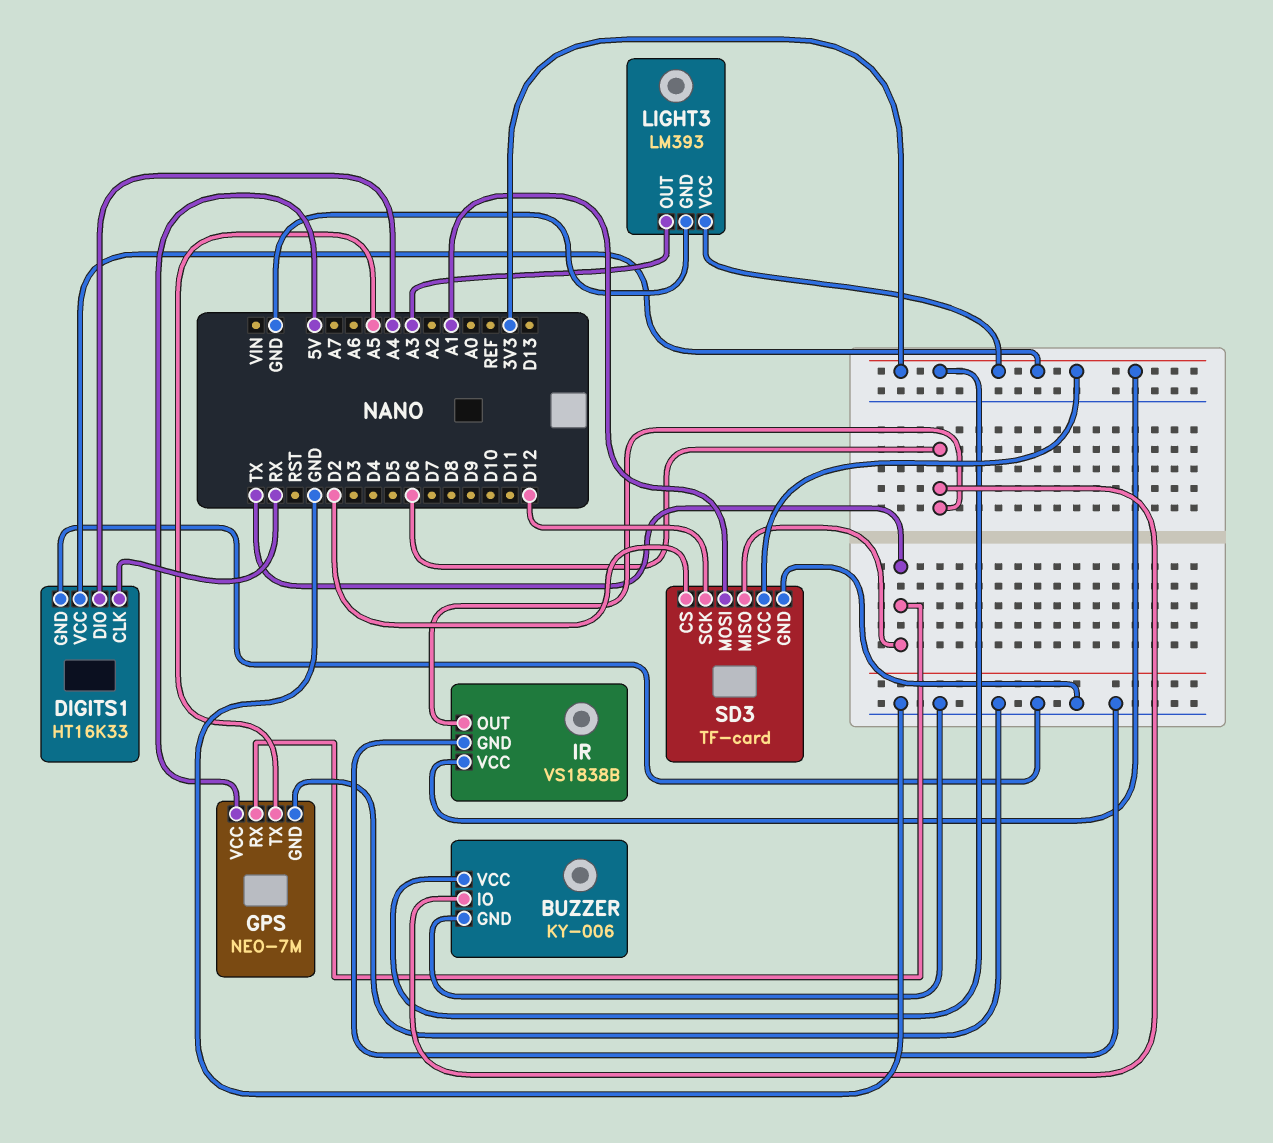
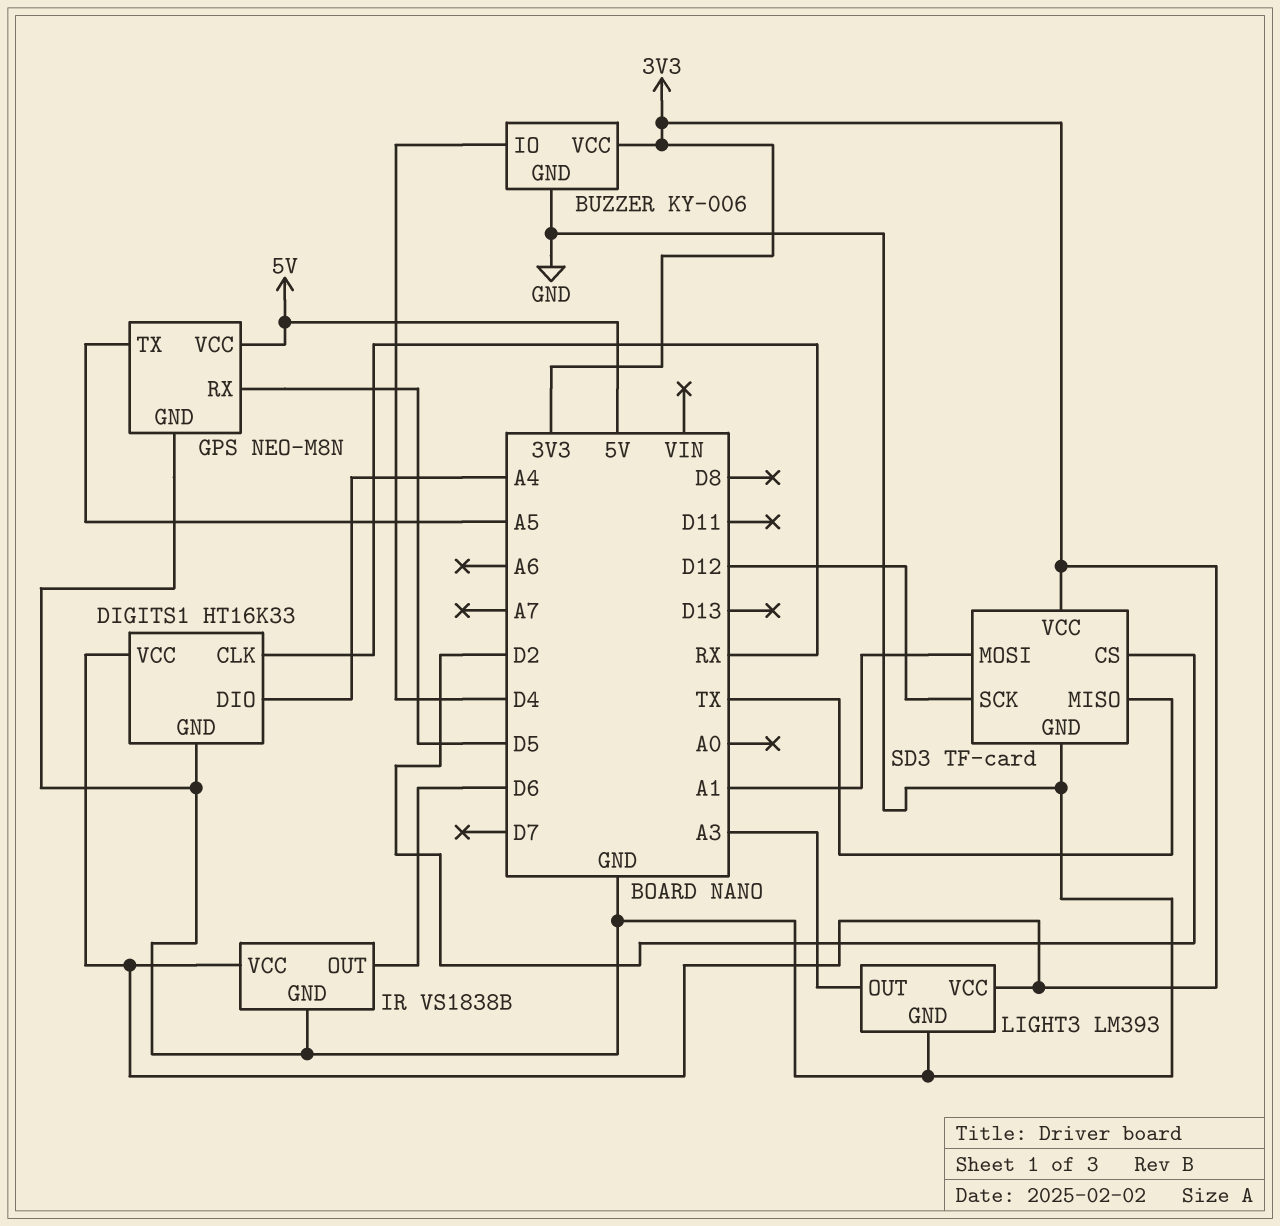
BUZZER pin IO: D6 -> D4
GPS: NEO-7M -> NEO-M8N
GPS pin RX: TX -> D5

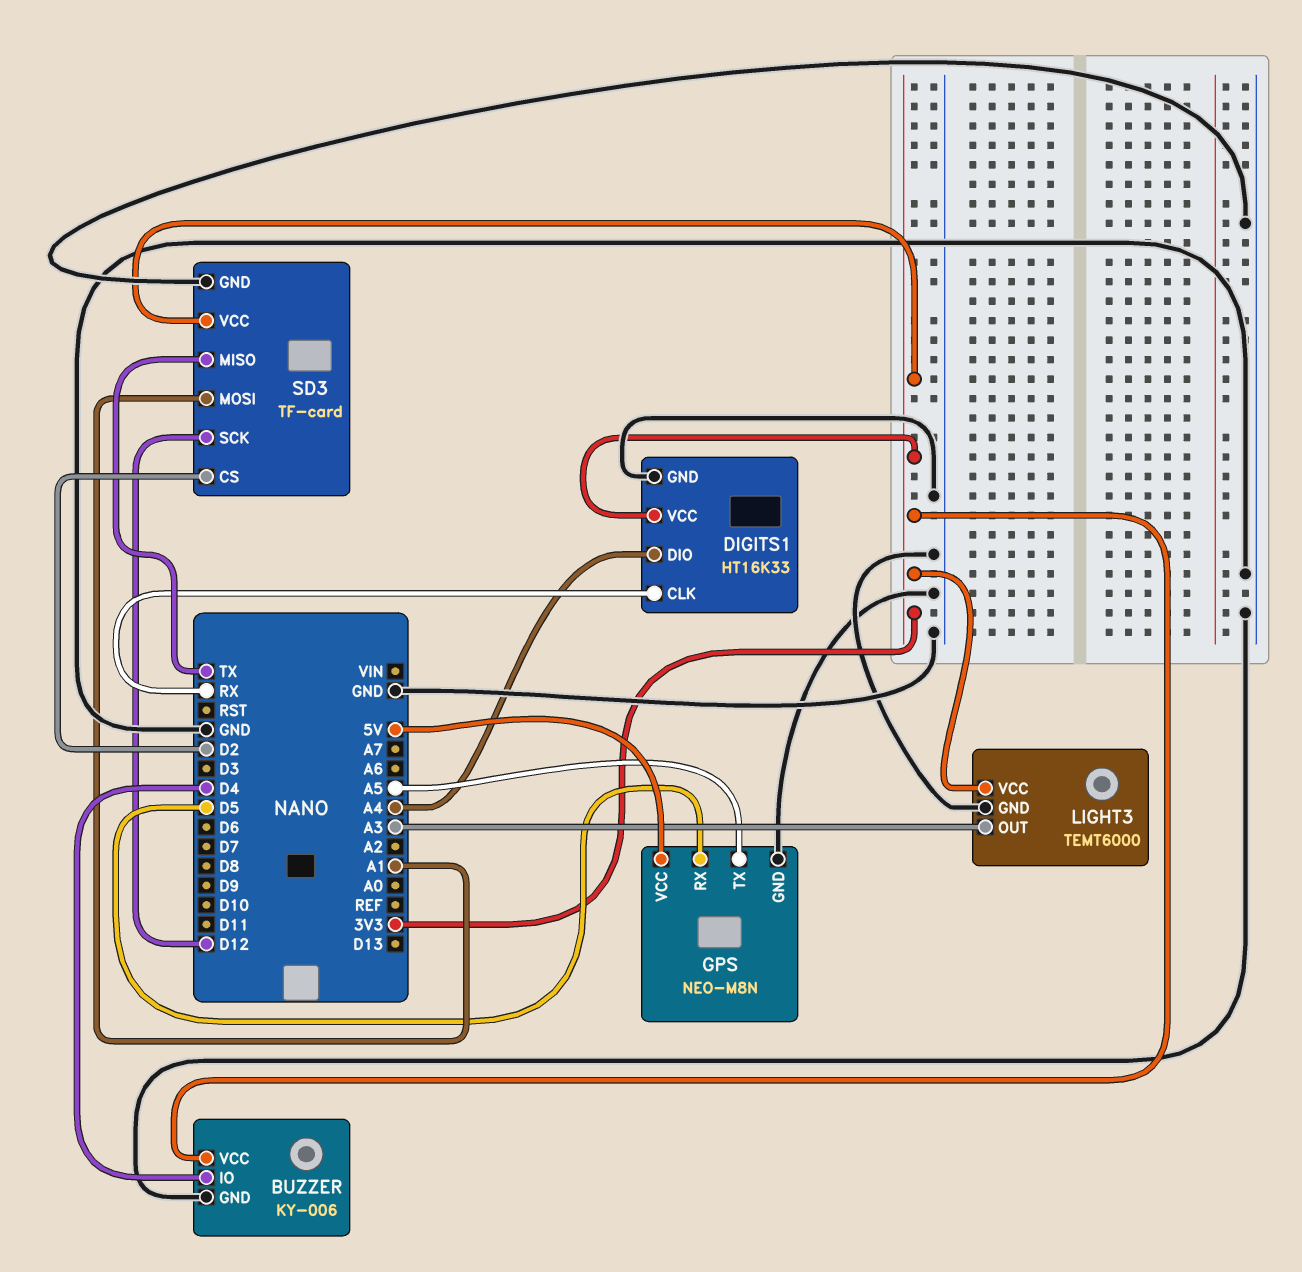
IR: VS1838B -> none
IR pin GND: GND -> none
IR pin OUT: D6 -> none
IR pin VCC: 3V3 -> none
LIGHT3: LM393 -> TEMT6000

